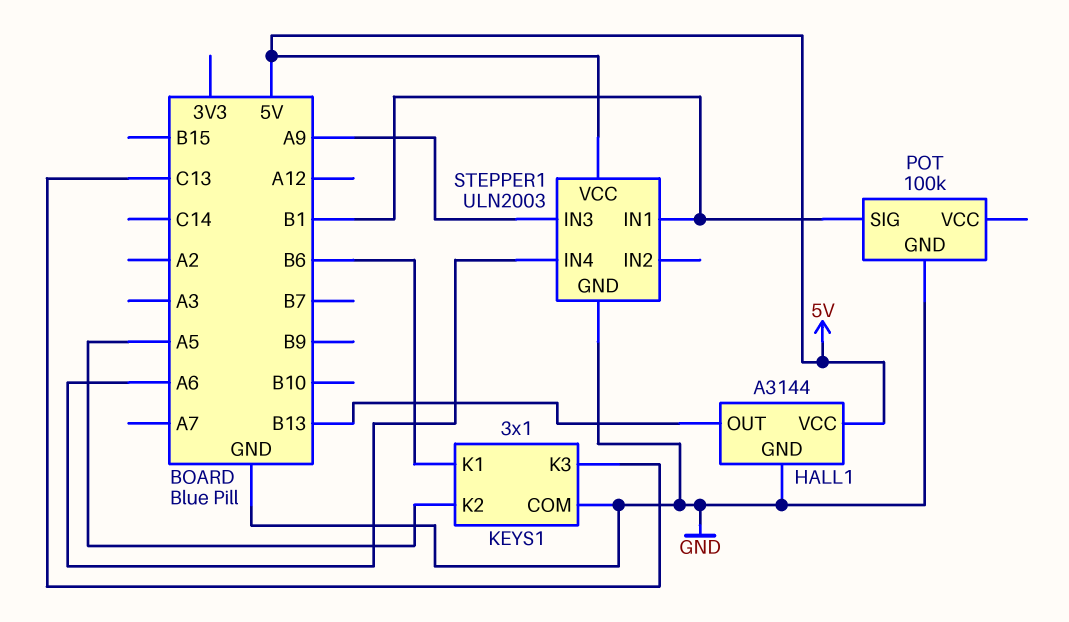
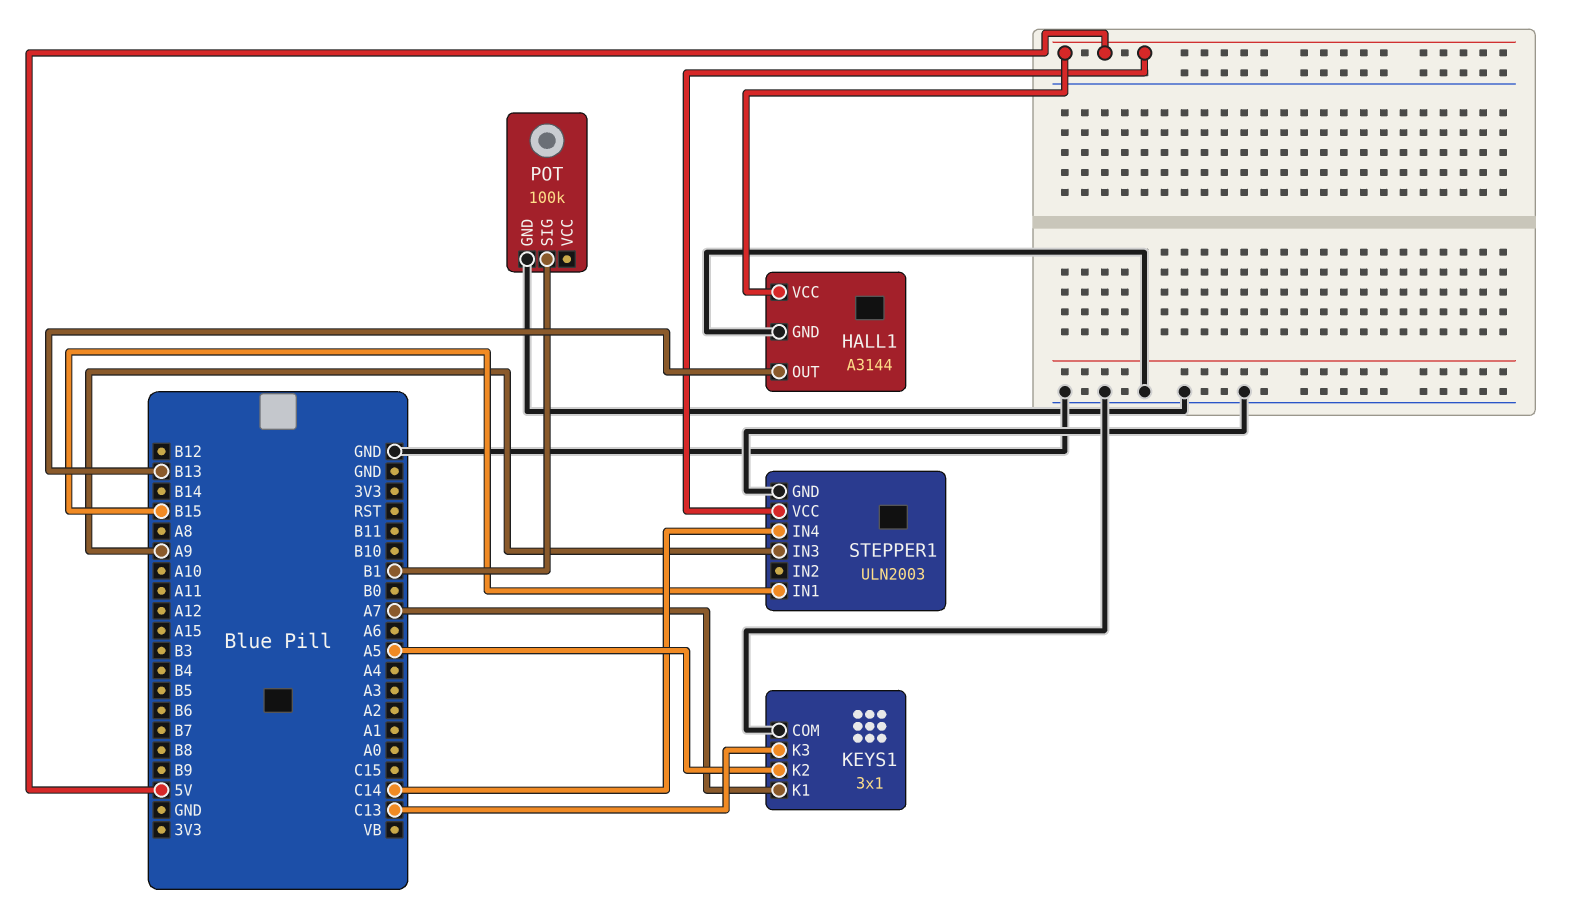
KEYS1 pin K1: B6 -> A7
STEPPER1 pin IN1: B1 -> B15
STEPPER1 pin IN4: A6 -> C14

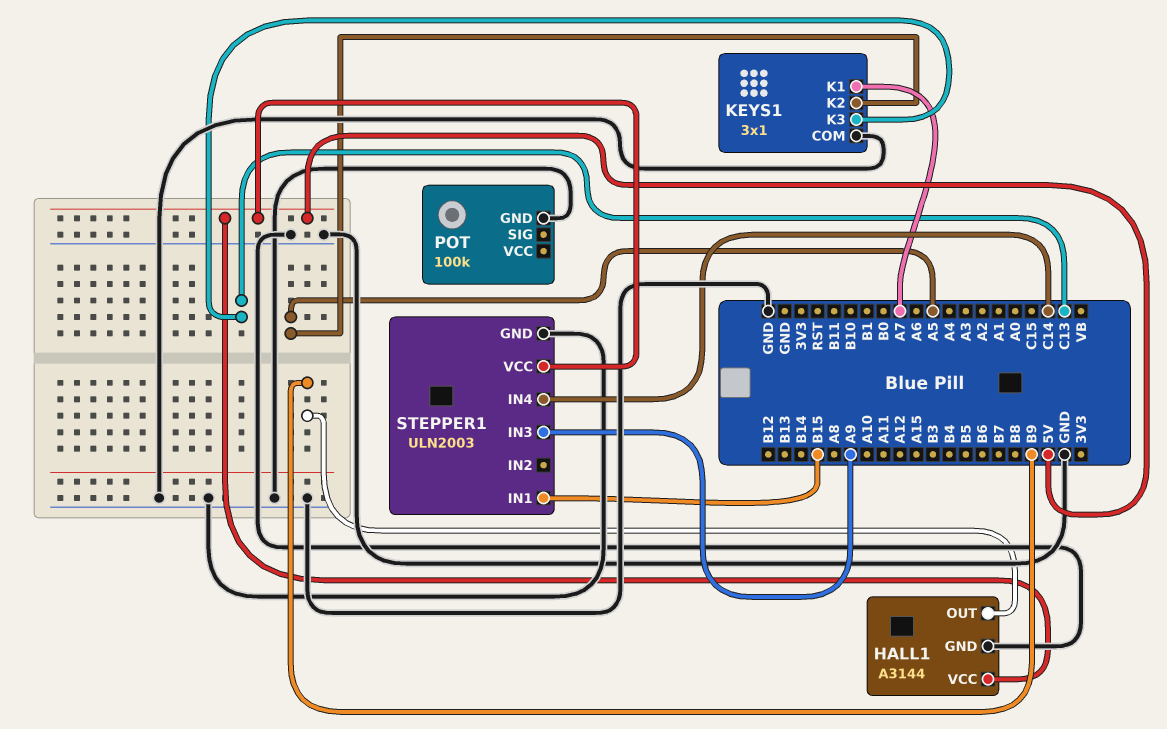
HALL1 pin OUT: B13 -> B9
POT pin SIG: B1 -> none

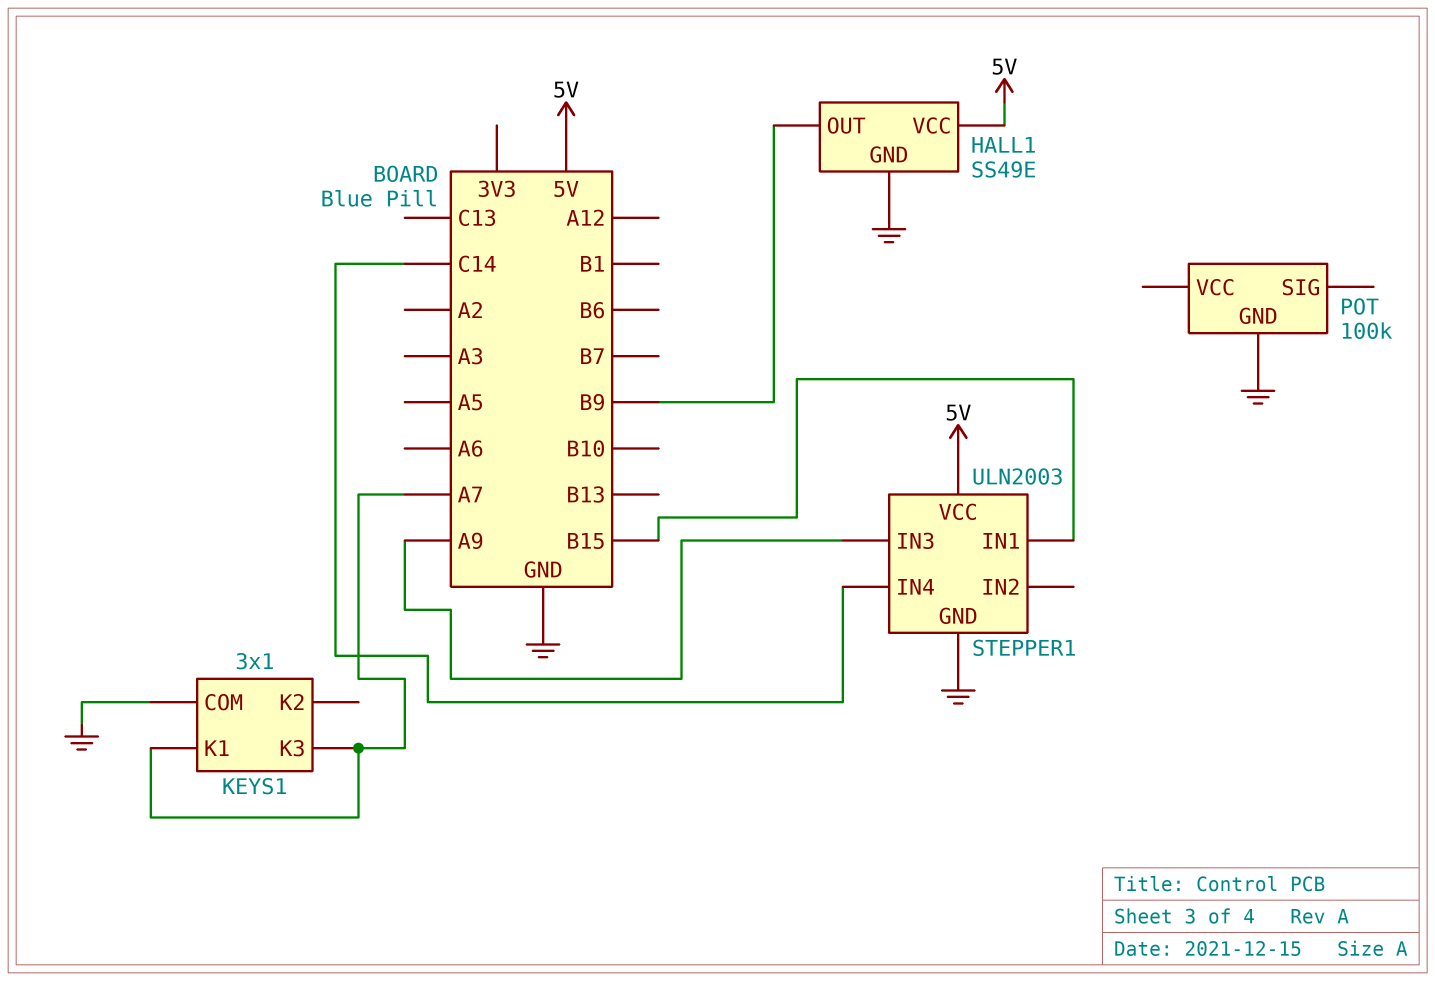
HALL1: A3144 -> SS49E
KEYS1 pin K2: A5 -> none
KEYS1 pin K3: C13 -> A7

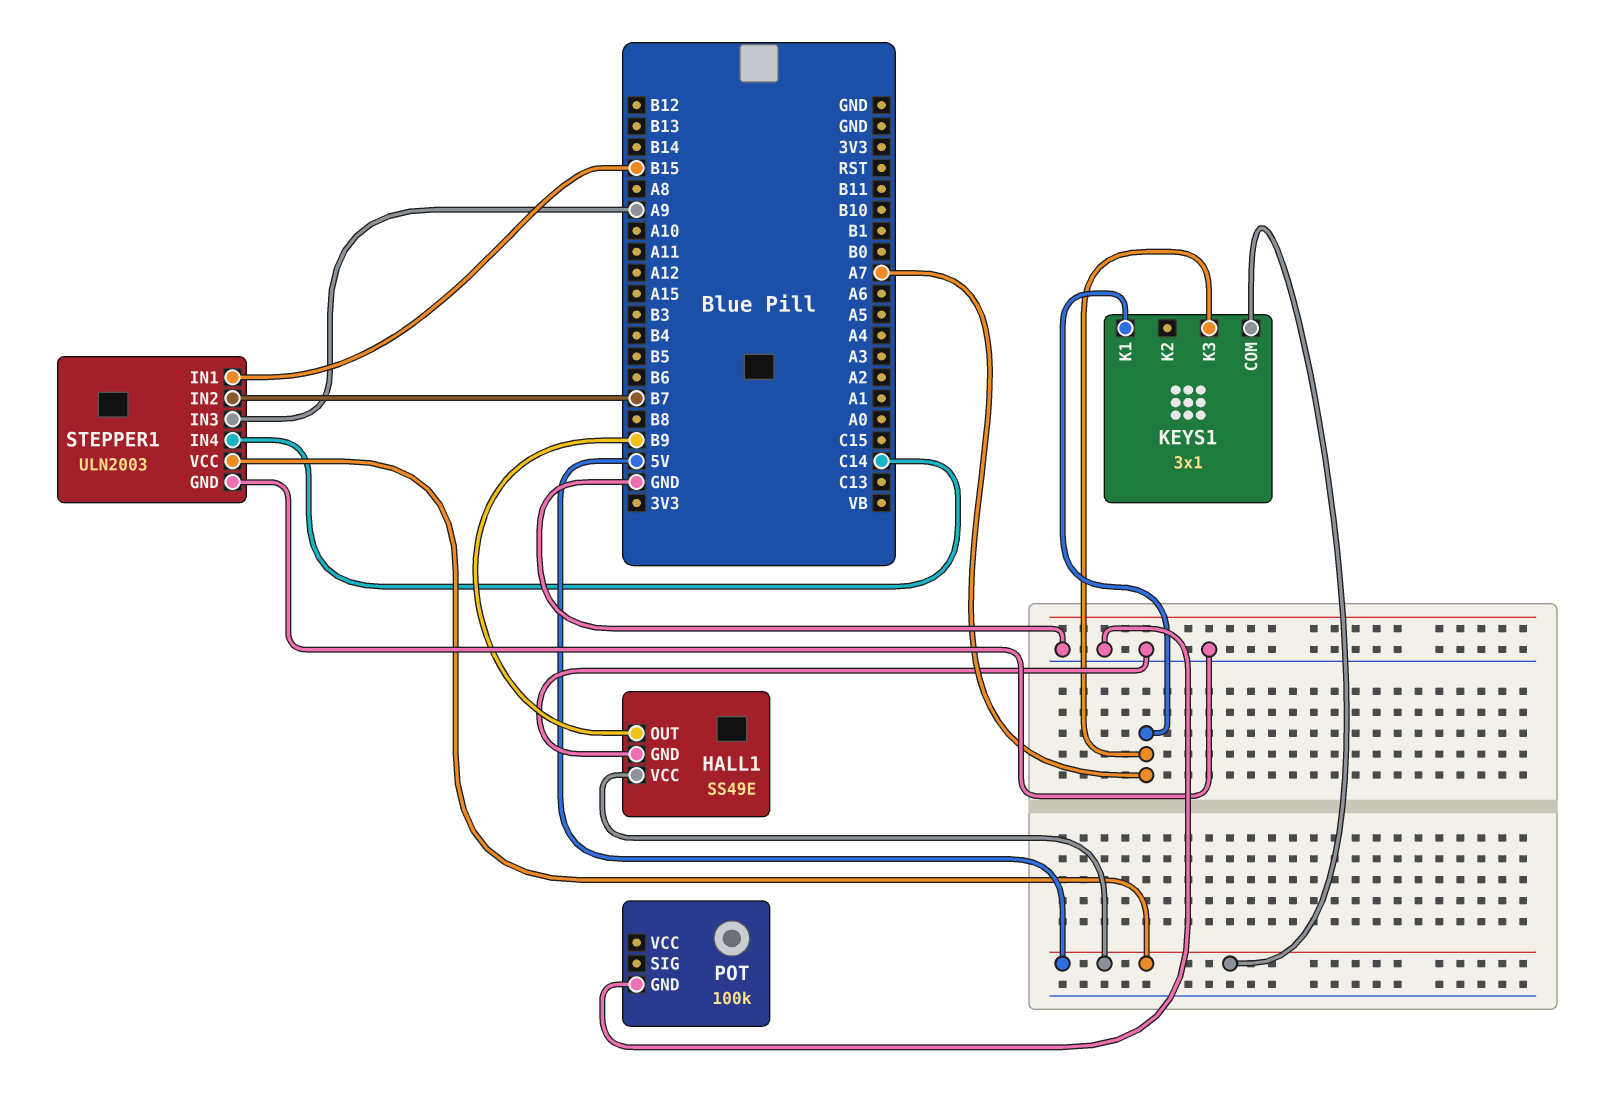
KEYS1 pin COM: GND -> 5V
STEPPER1 pin IN2: none -> B7

